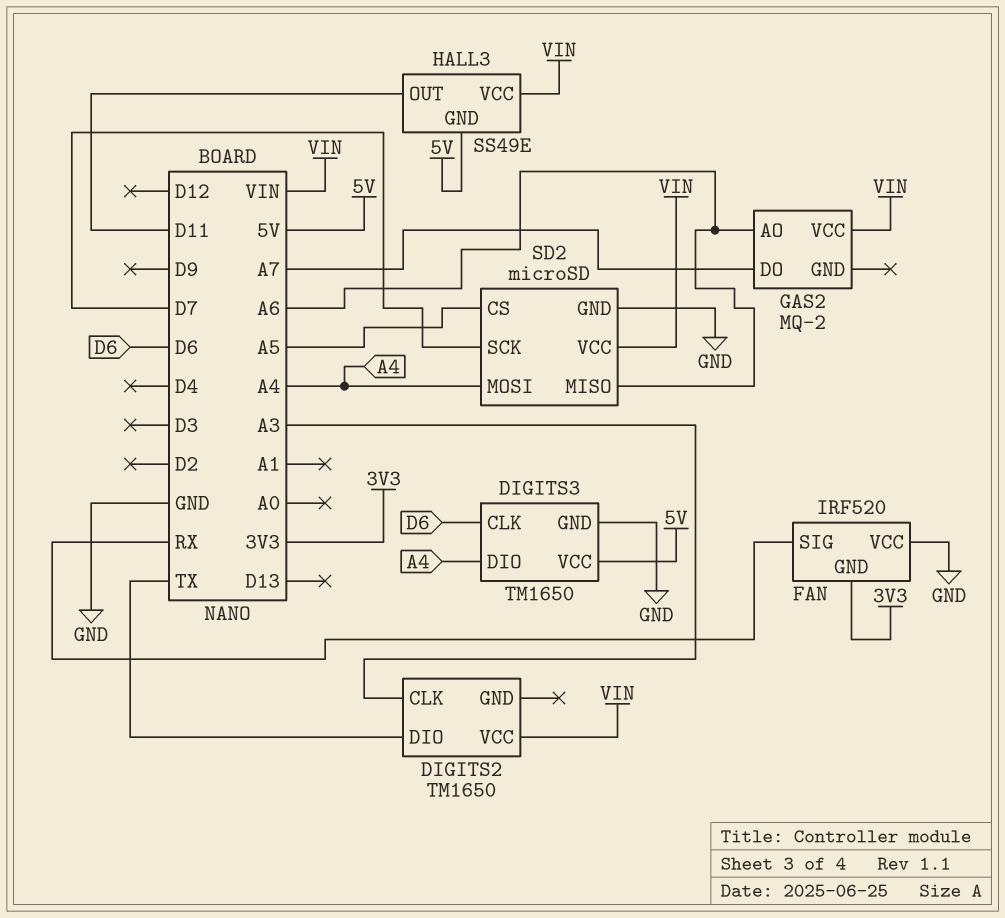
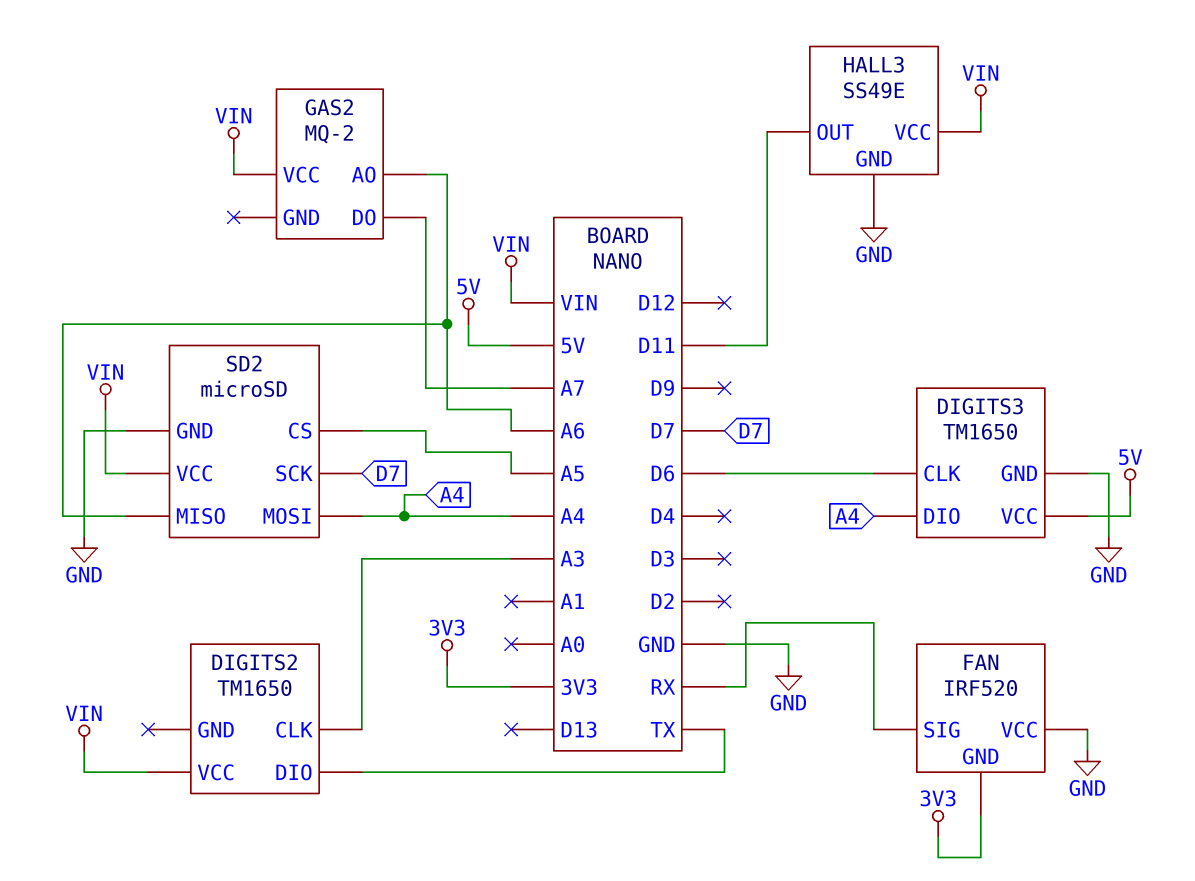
HALL3 pin GND: 5V -> GND

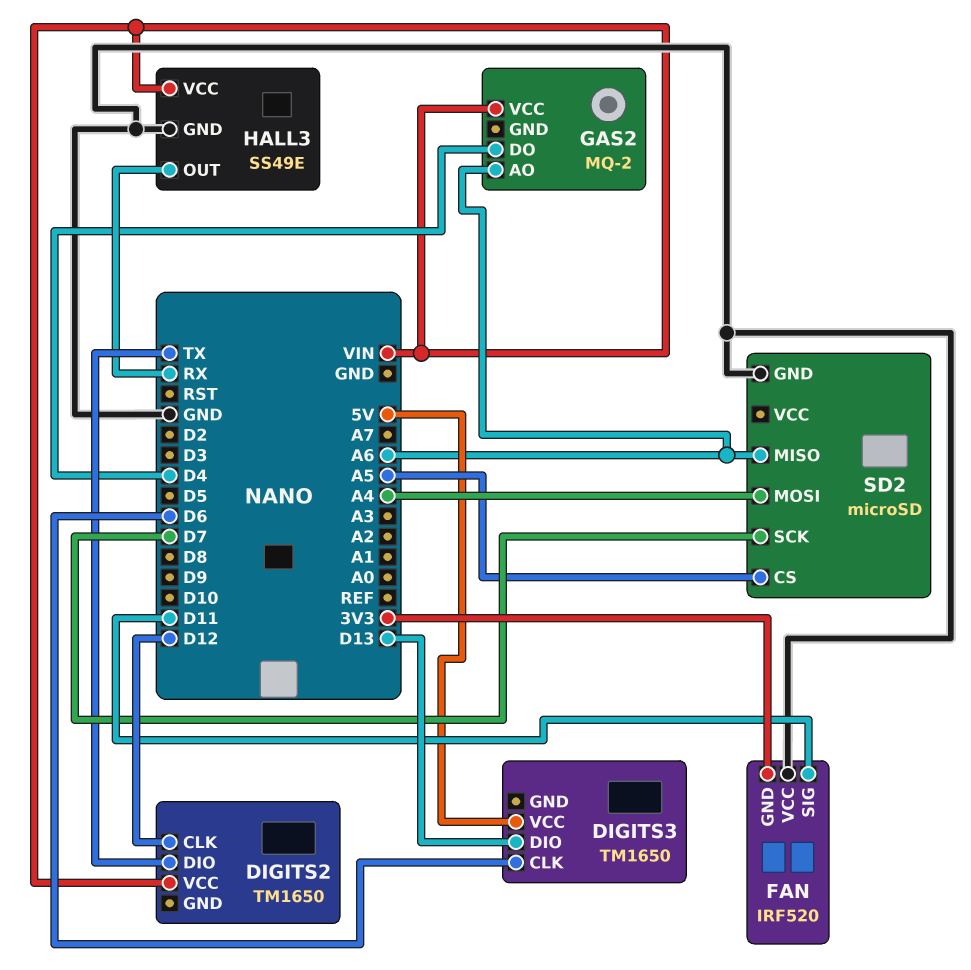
DIGITS2 pin CLK: A3 -> D12
DIGITS3 pin DIO: A4 -> D13
DIGITS3 pin GND: GND -> none
FAN pin SIG: RX -> D11
GAS2 pin DO: A7 -> D4
HALL3 pin OUT: D11 -> RX
SD2 pin VCC: VIN -> none

